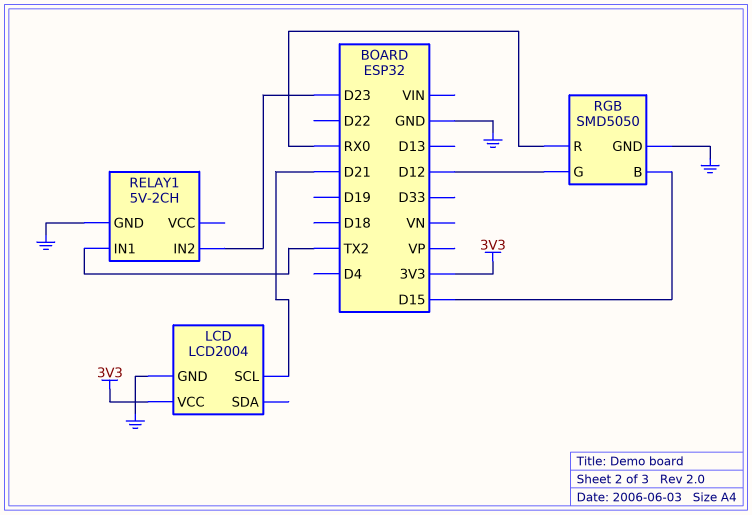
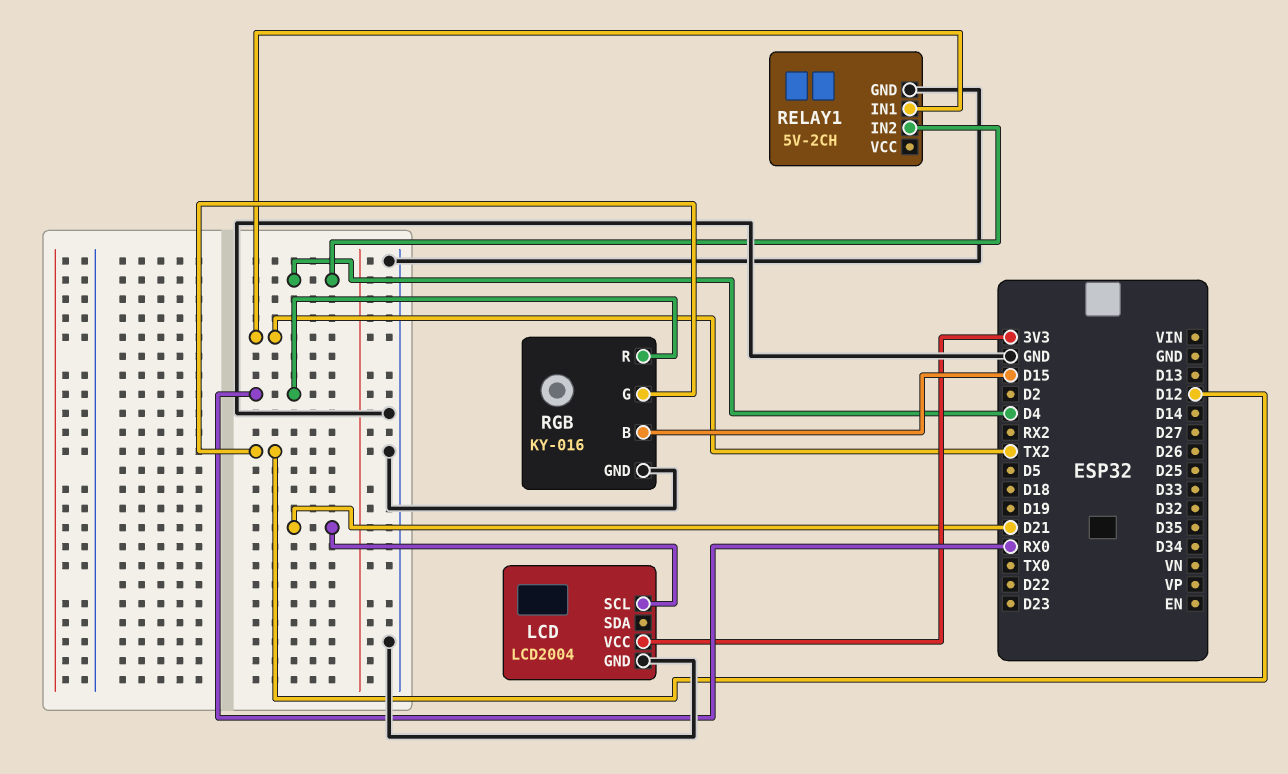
RELAY1 pin IN2: D23 -> D4
RGB: SMD5050 -> KY-016

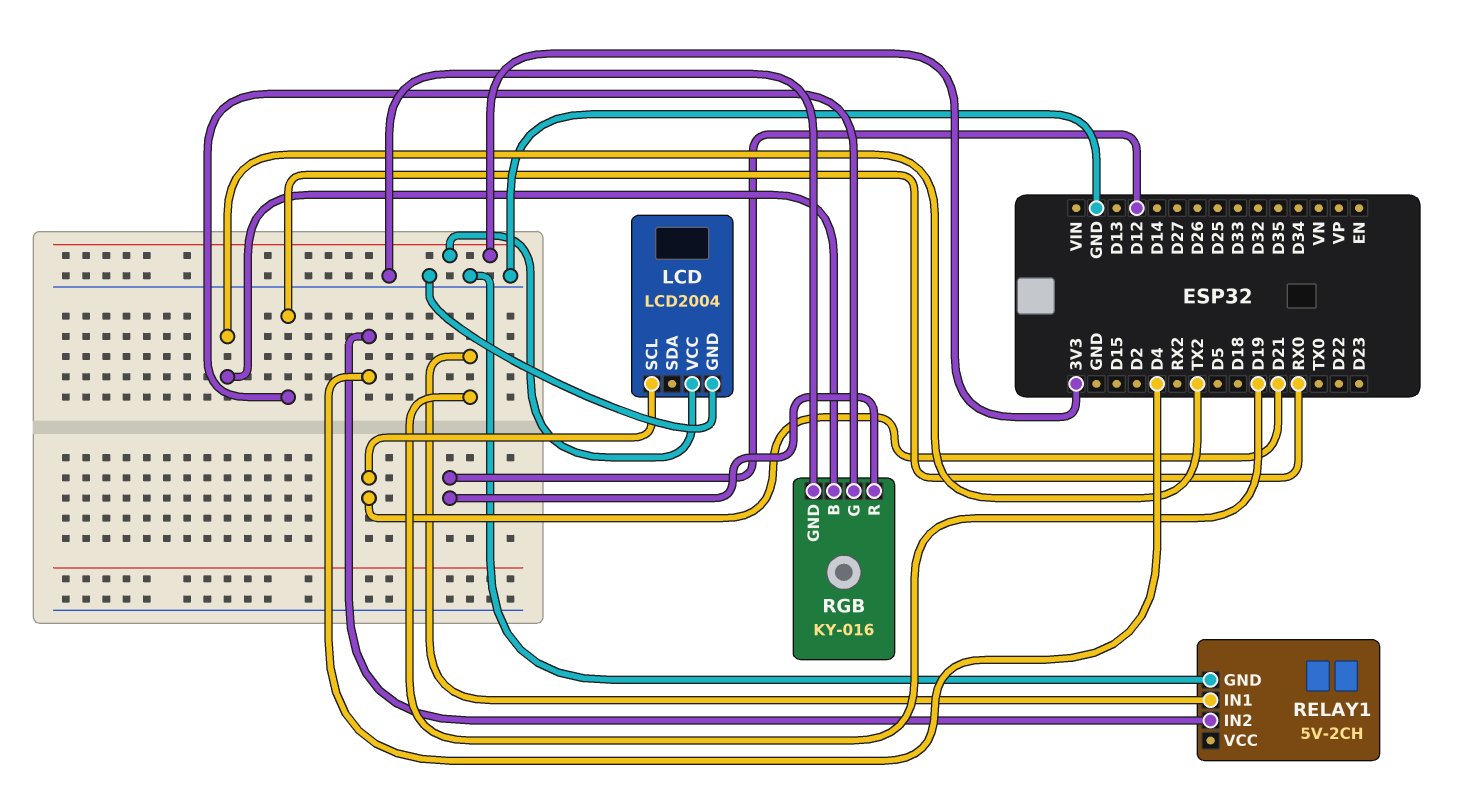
RELAY1 pin IN1: TX2 -> D19
RGB pin B: D15 -> TX2
RGB pin G: D12 -> RX0
RGB pin R: RX0 -> D12

